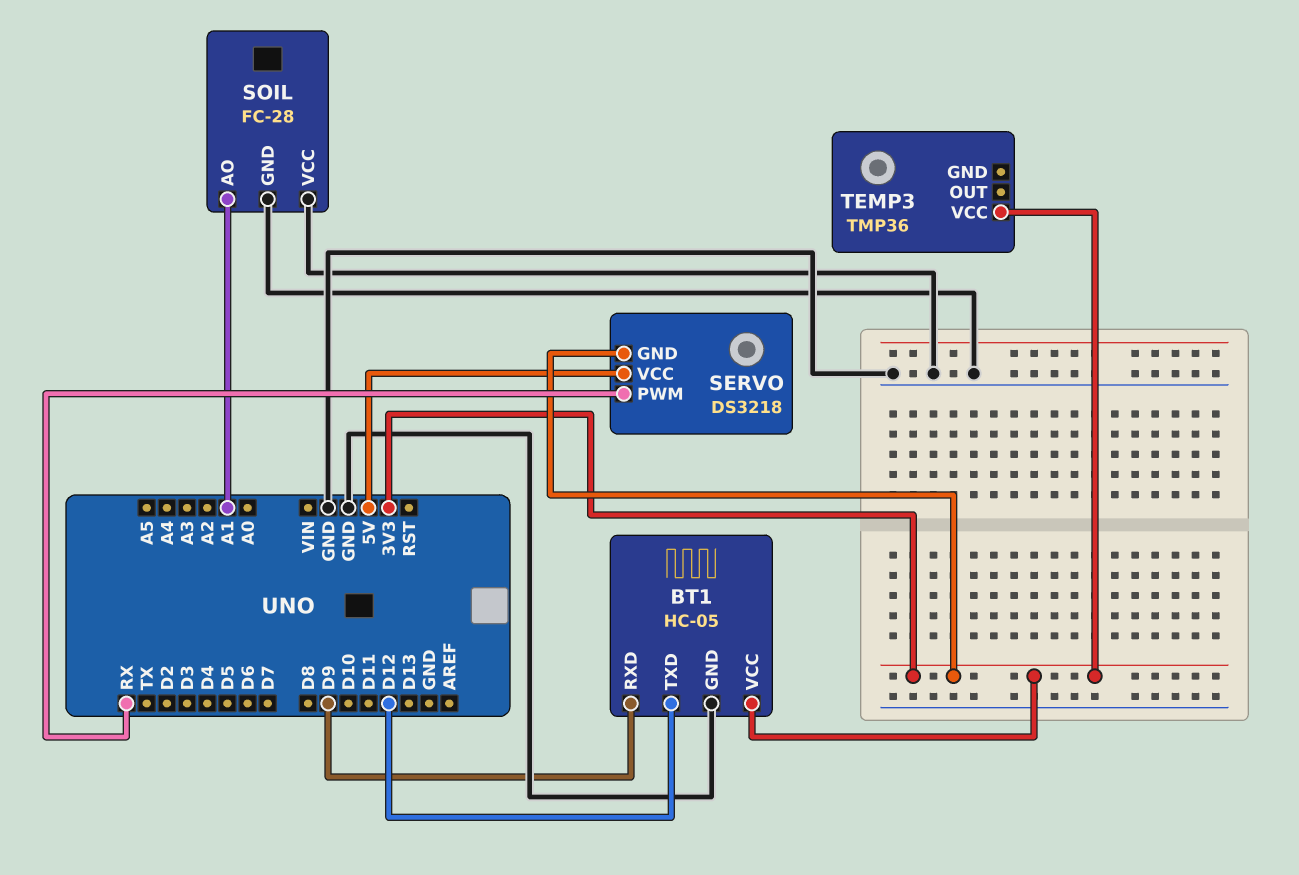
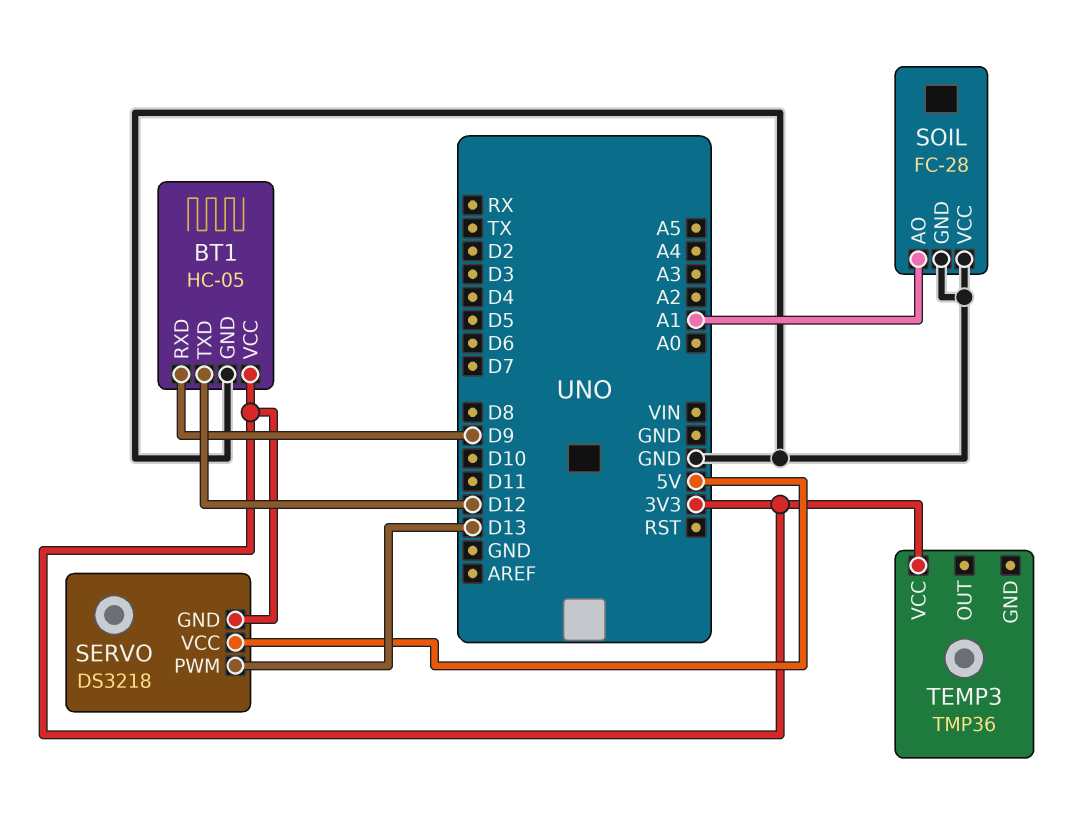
SERVO pin PWM: RX -> D13

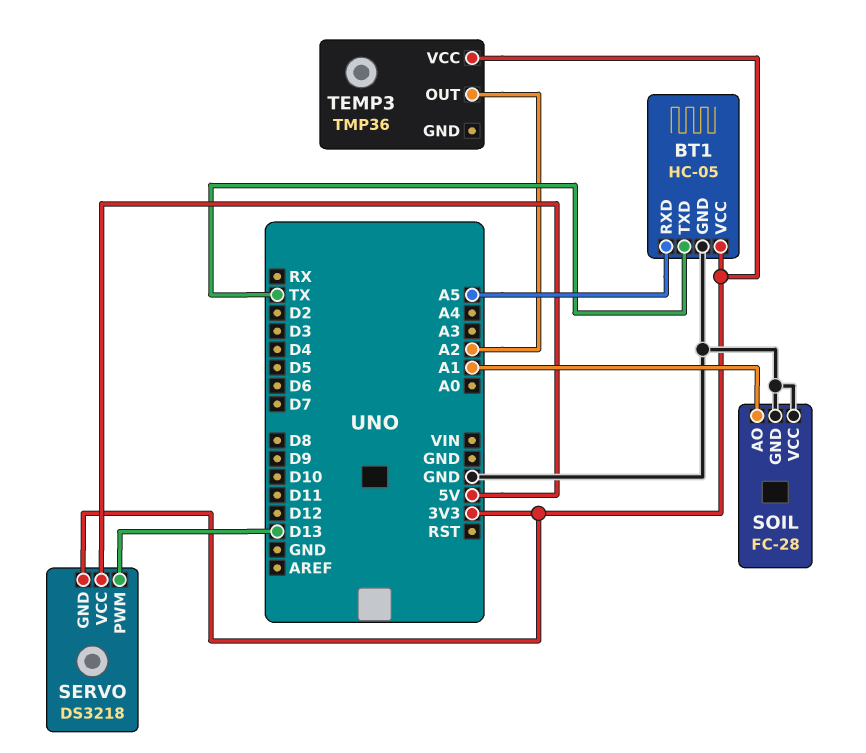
BT1 pin RXD: D9 -> A5
BT1 pin TXD: D12 -> TX
TEMP3 pin OUT: none -> A2

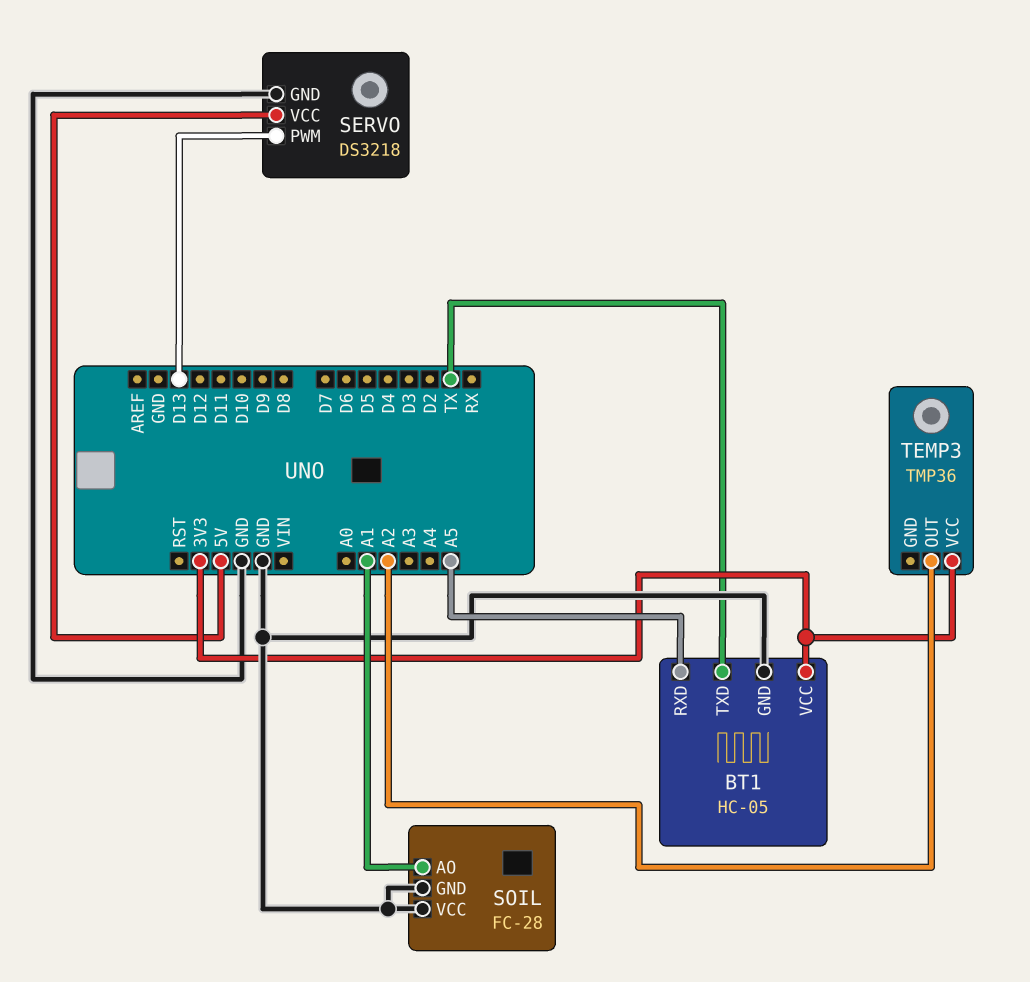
SERVO pin GND: 3V3 -> GND

